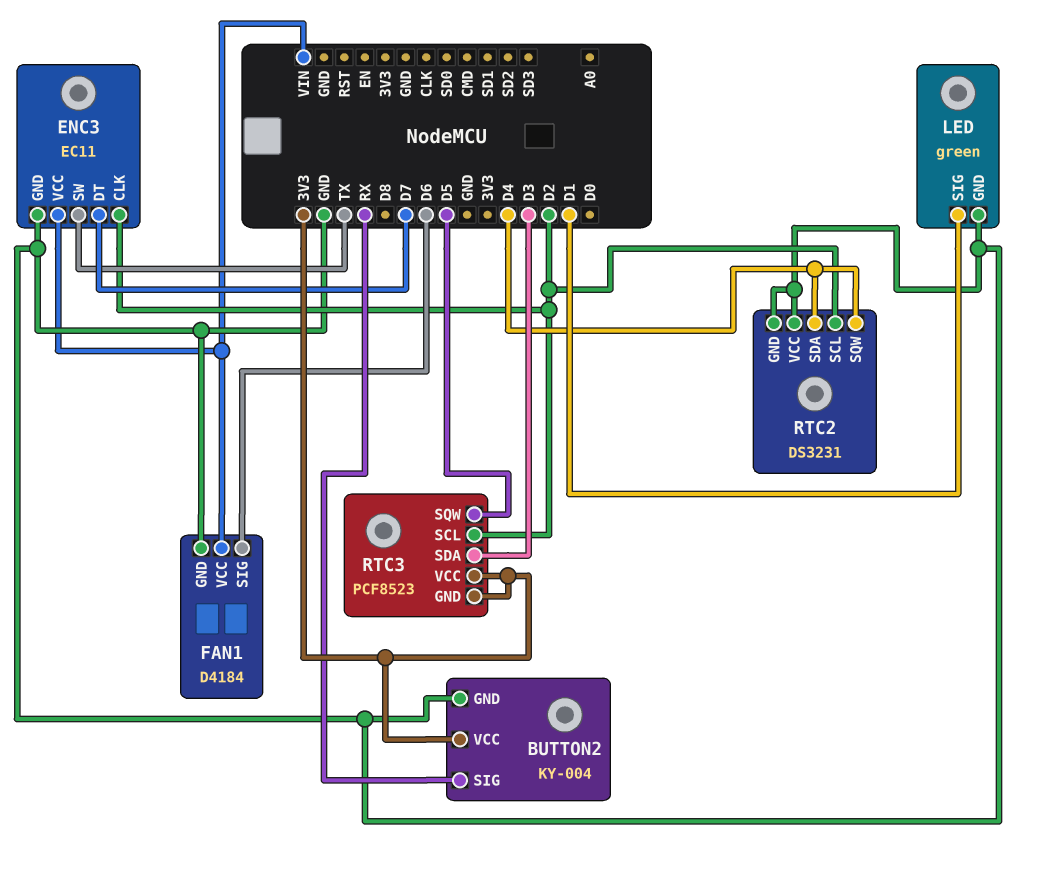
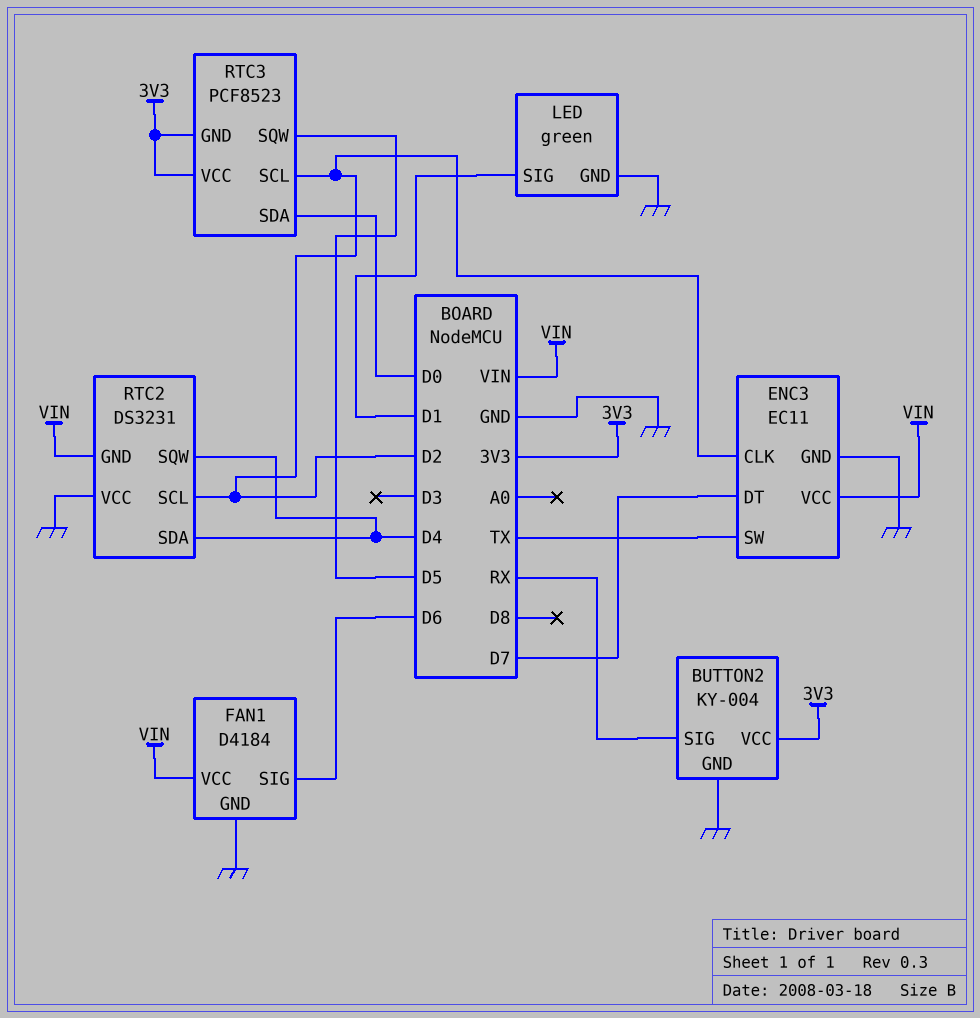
RTC2 pin GND: GND -> VIN
RTC3 pin SDA: D3 -> D0

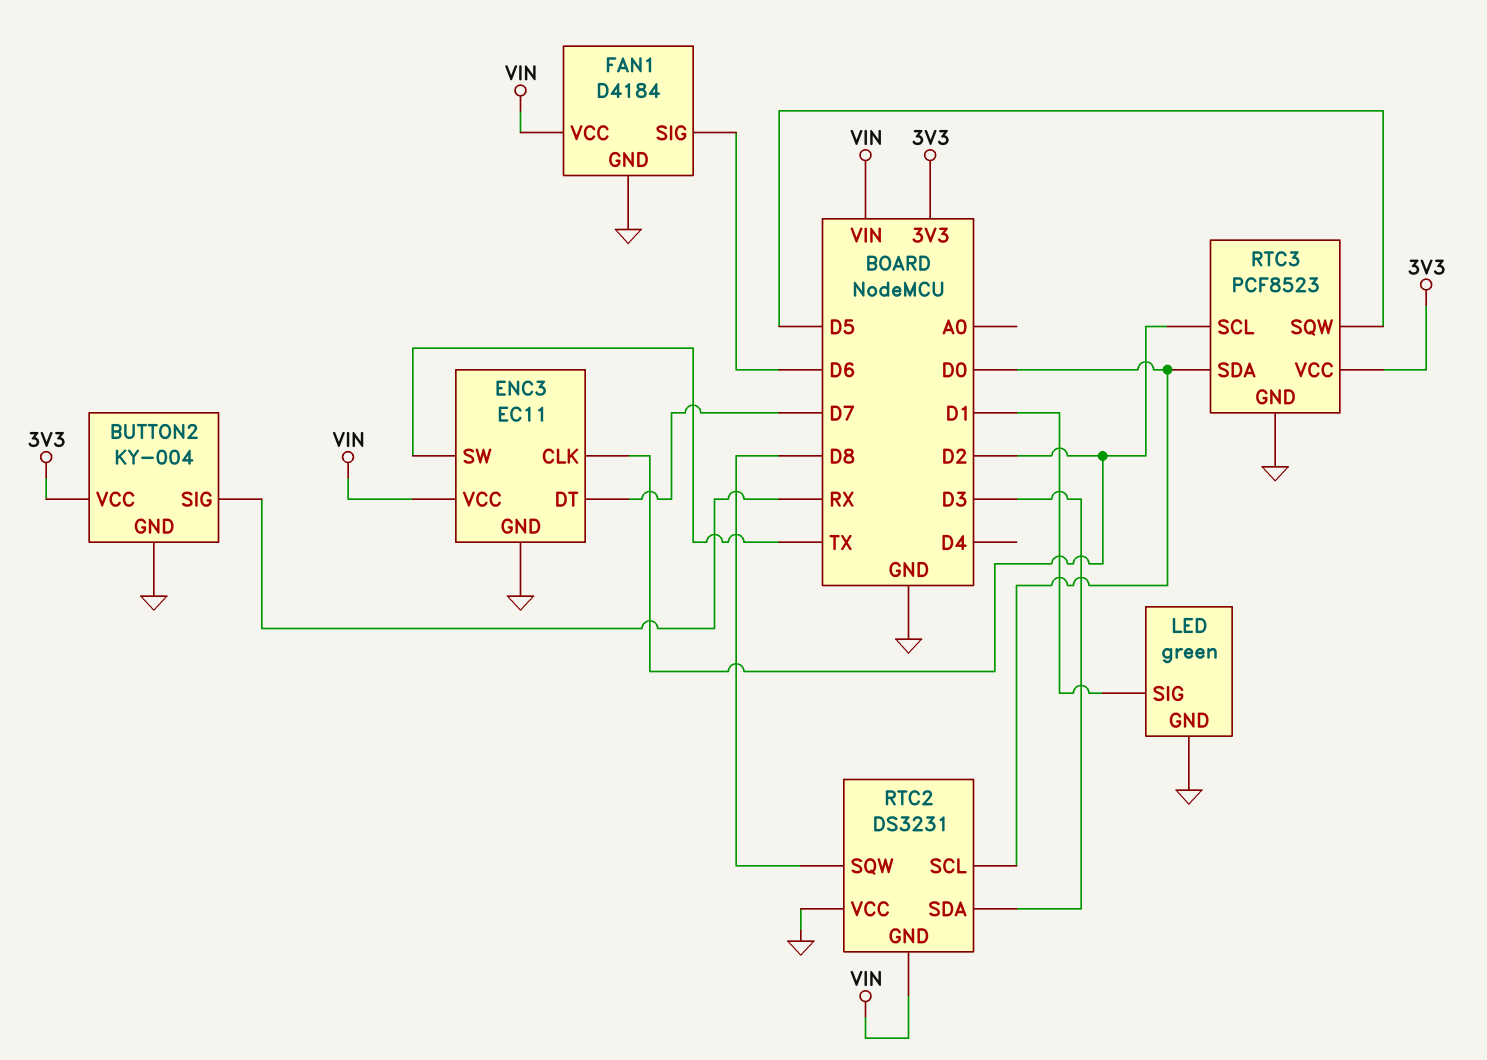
RTC2 pin SCL: D2 -> D0
RTC2 pin SDA: D4 -> D3
RTC2 pin SQW: D4 -> D8
RTC3 pin GND: 3V3 -> GND

